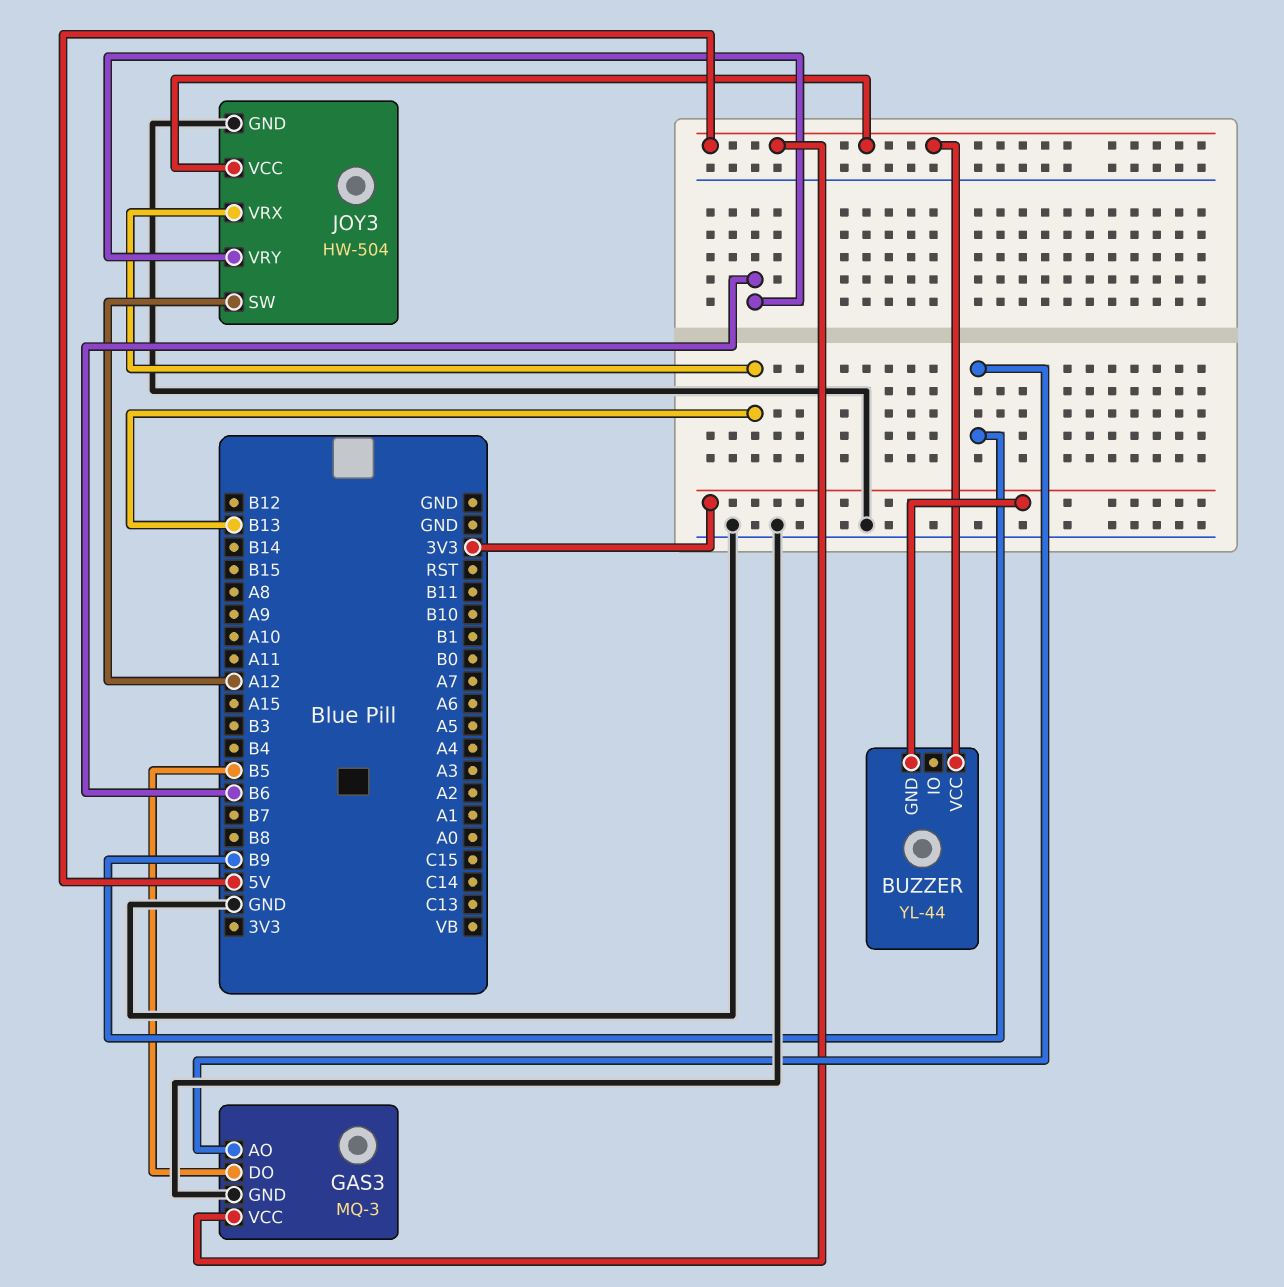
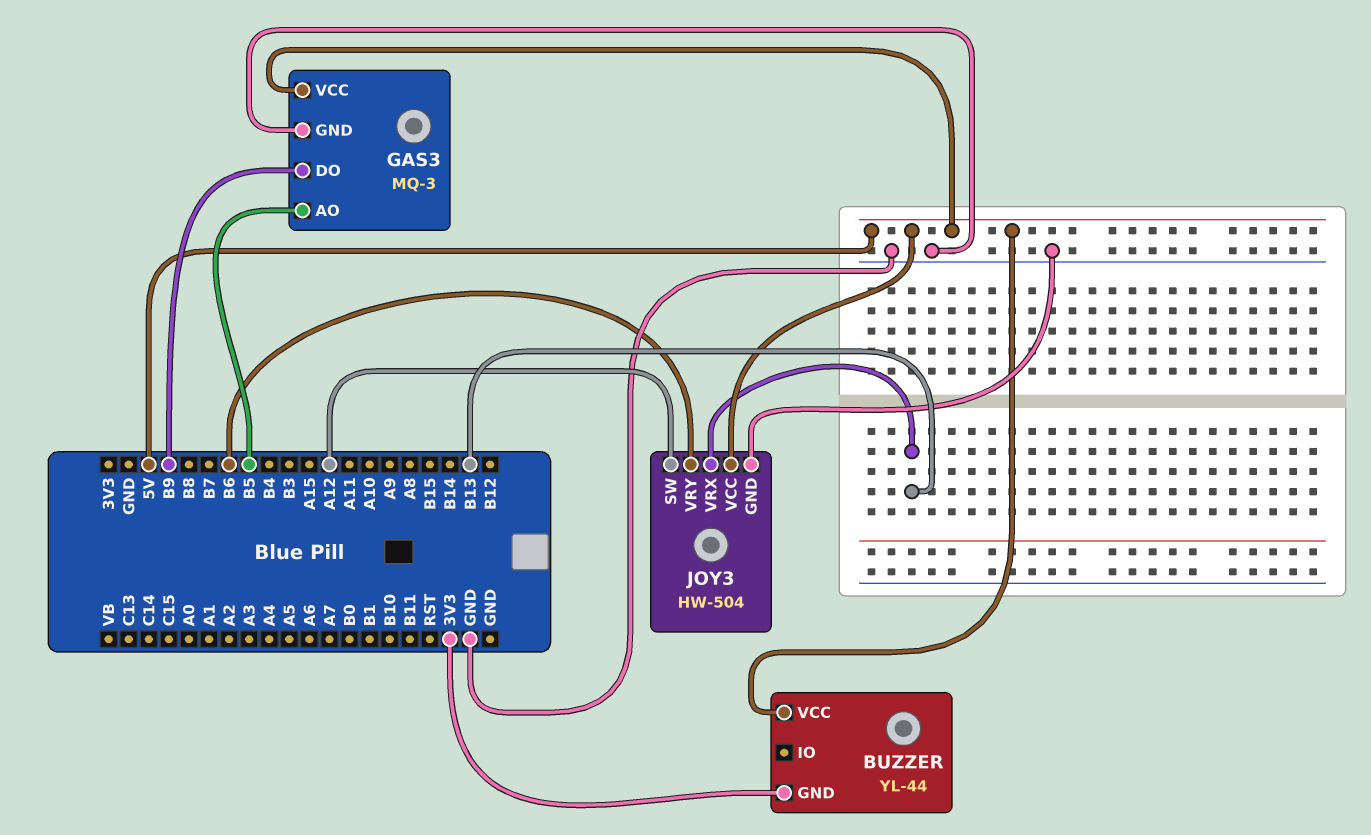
GAS3 pin AO: B9 -> B5
GAS3 pin DO: B5 -> B9

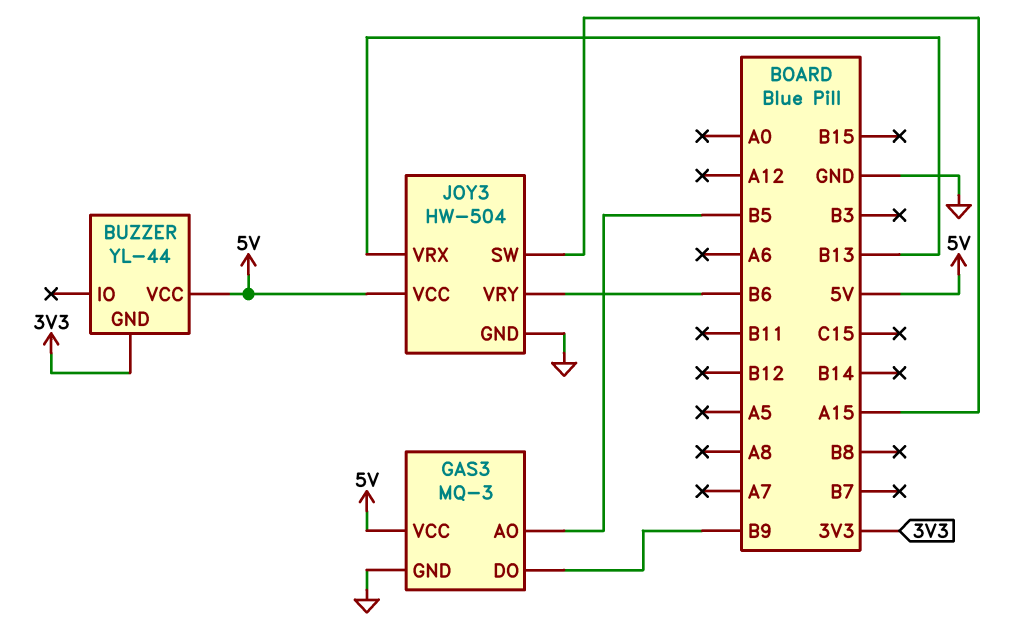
JOY3 pin SW: A12 -> A15

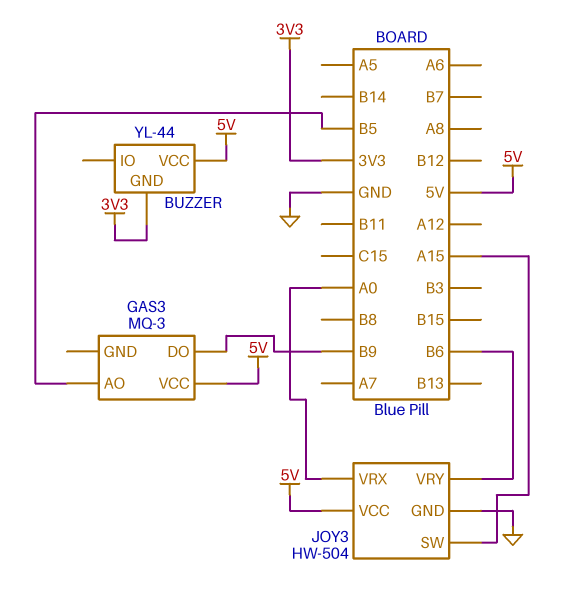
GAS3 pin GND: GND -> none
JOY3 pin VRX: B13 -> A0

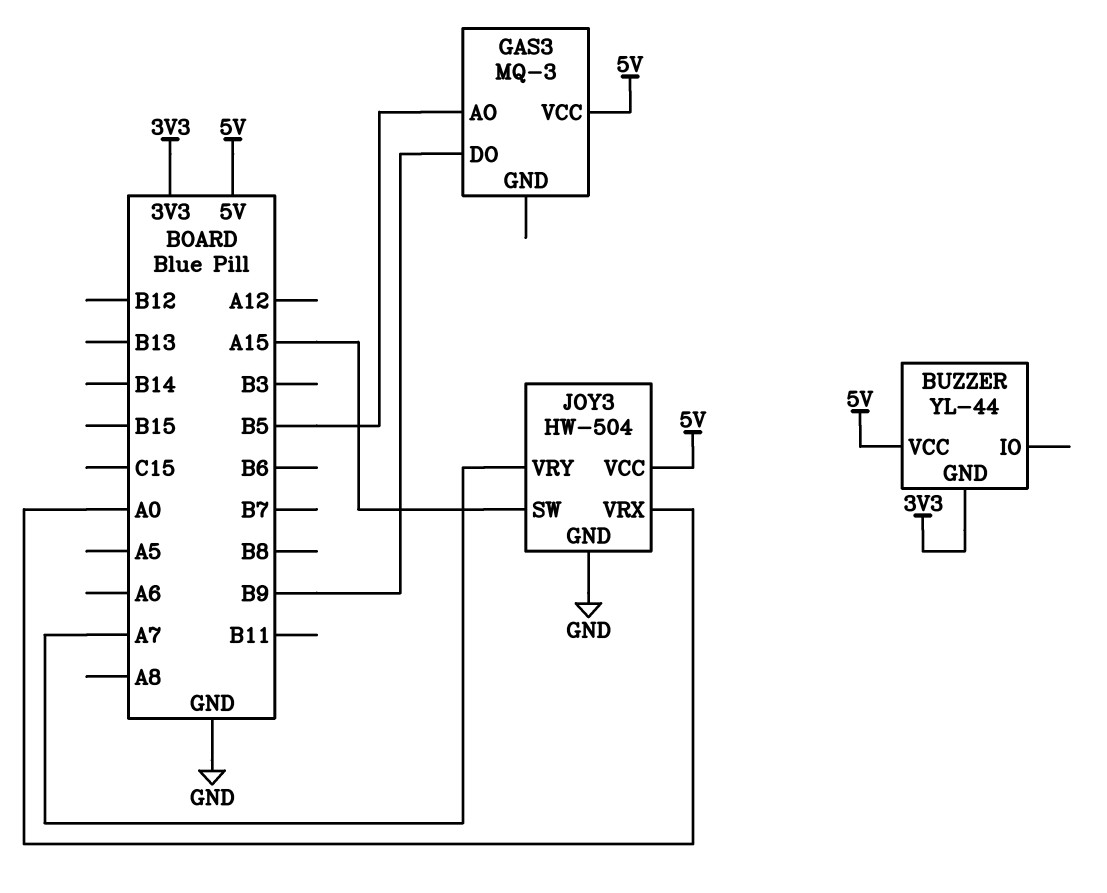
JOY3 pin VRY: B6 -> A7

